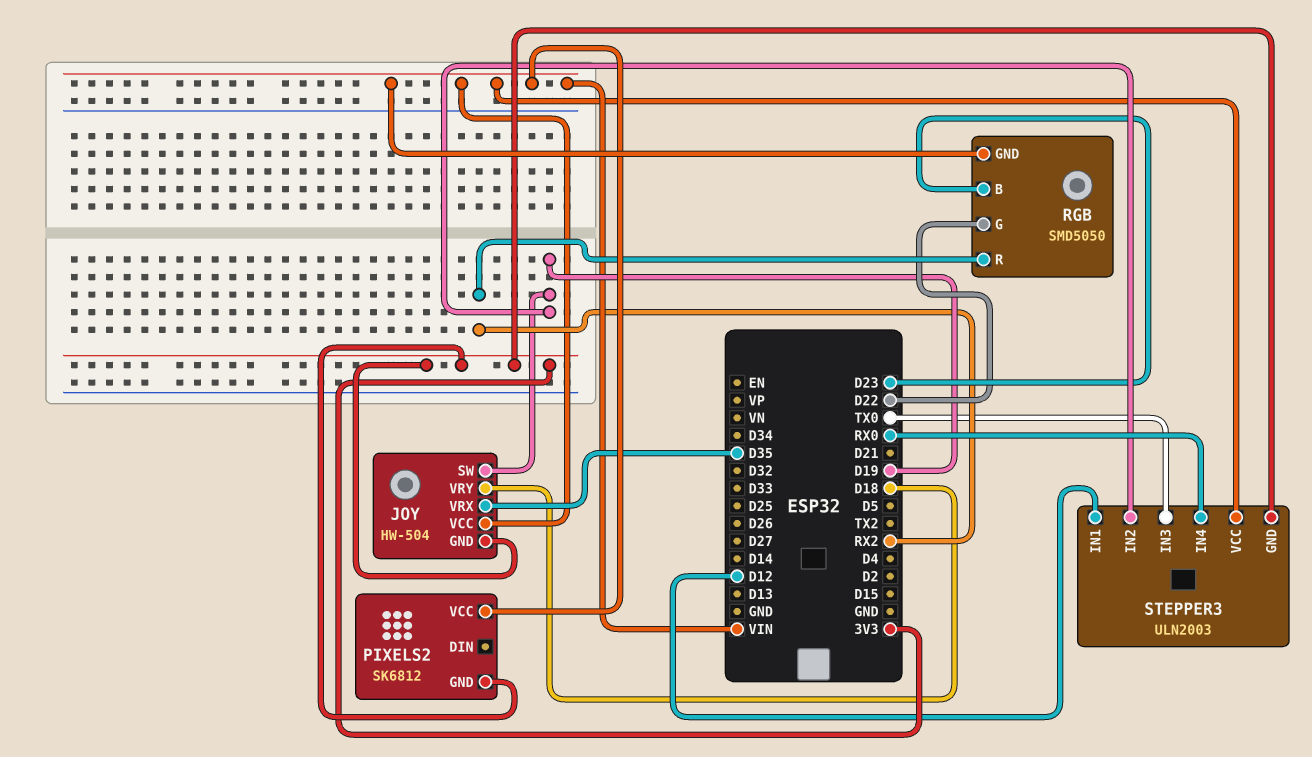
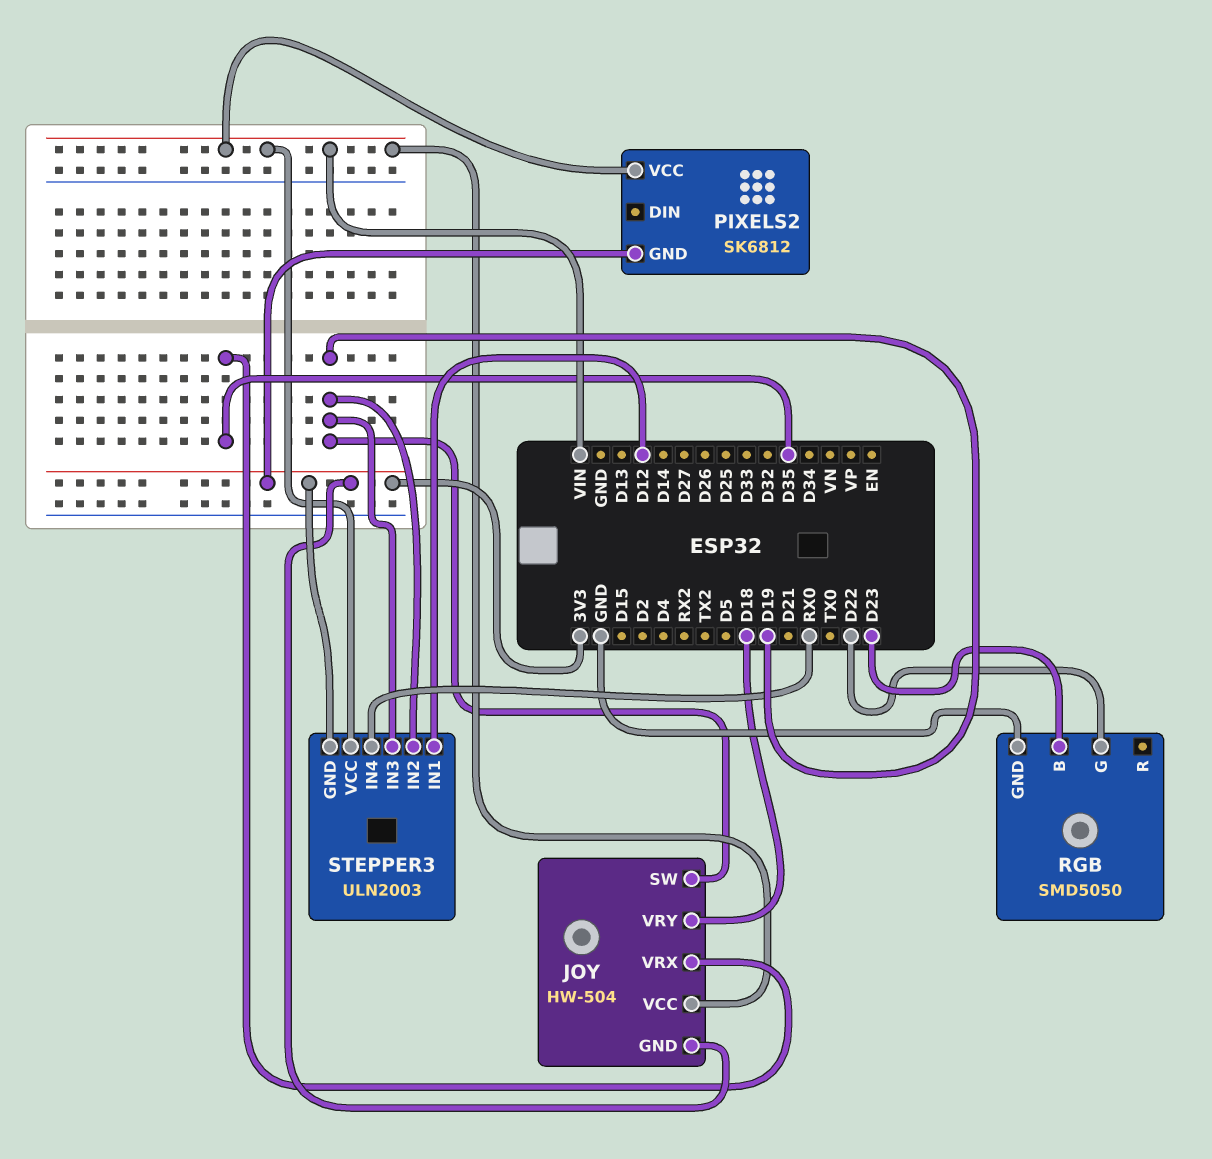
RGB pin GND: VIN -> GND
RGB pin R: RX2 -> none
STEPPER3 pin IN3: TX0 -> D19

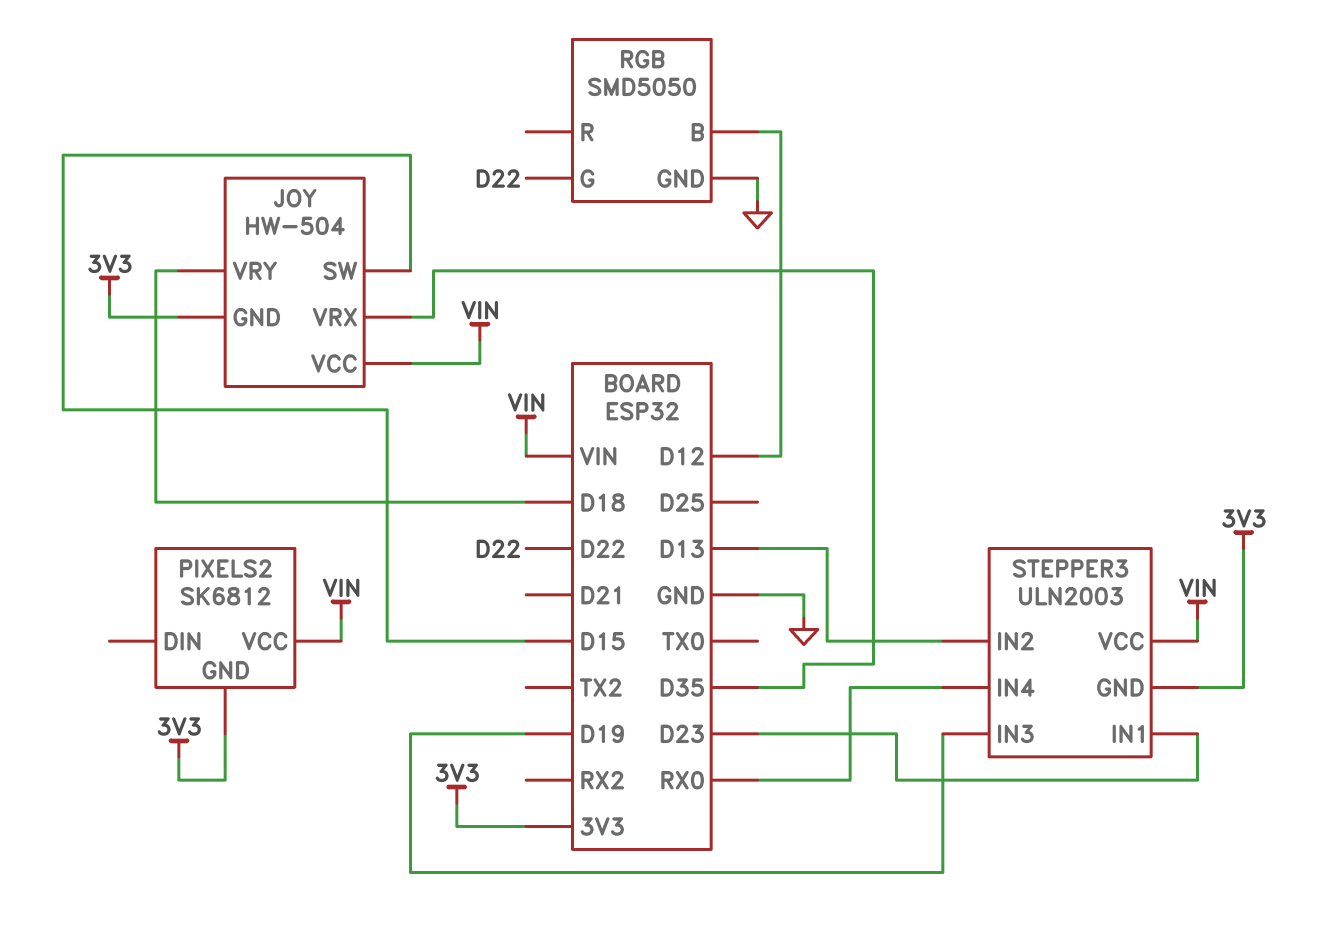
JOY pin SW: D19 -> D15
RGB pin B: D23 -> D12
STEPPER3 pin IN1: D12 -> D23
STEPPER3 pin IN2: D19 -> D13

